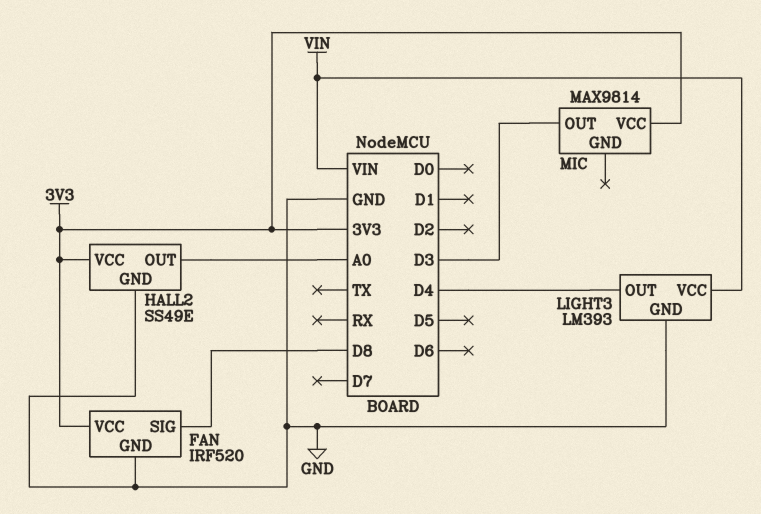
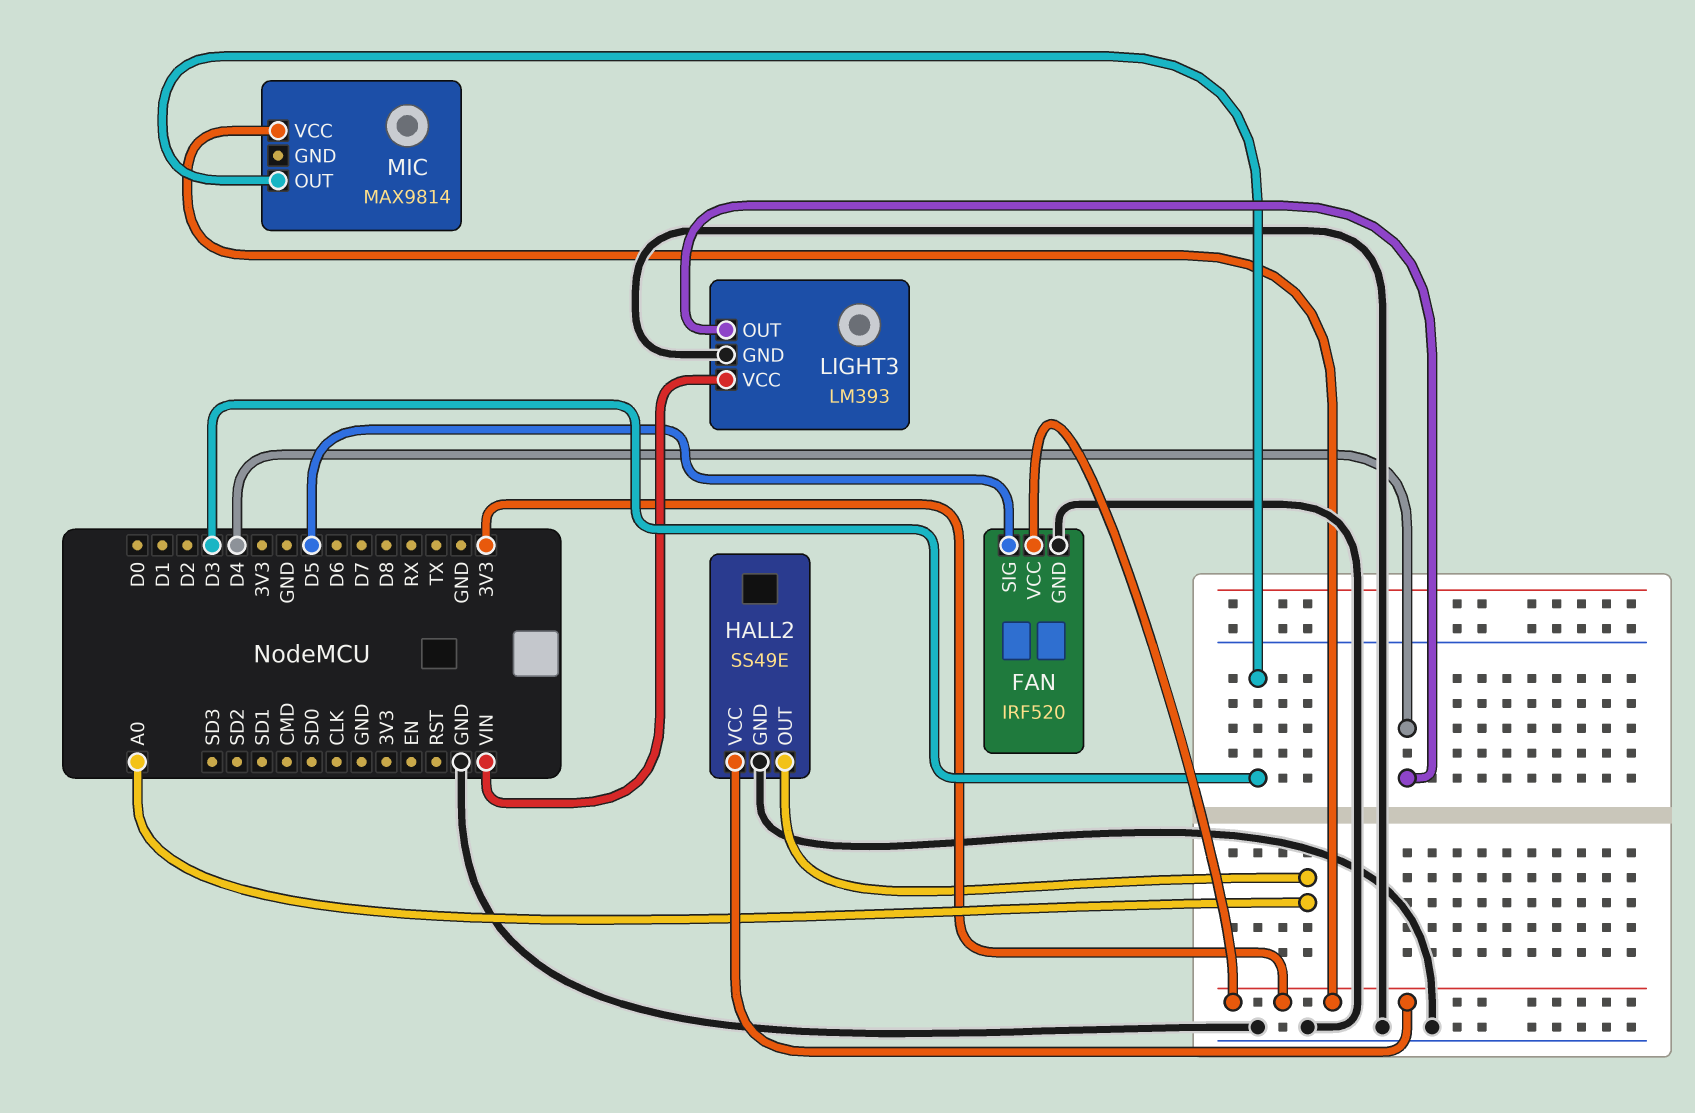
FAN pin SIG: D8 -> D5

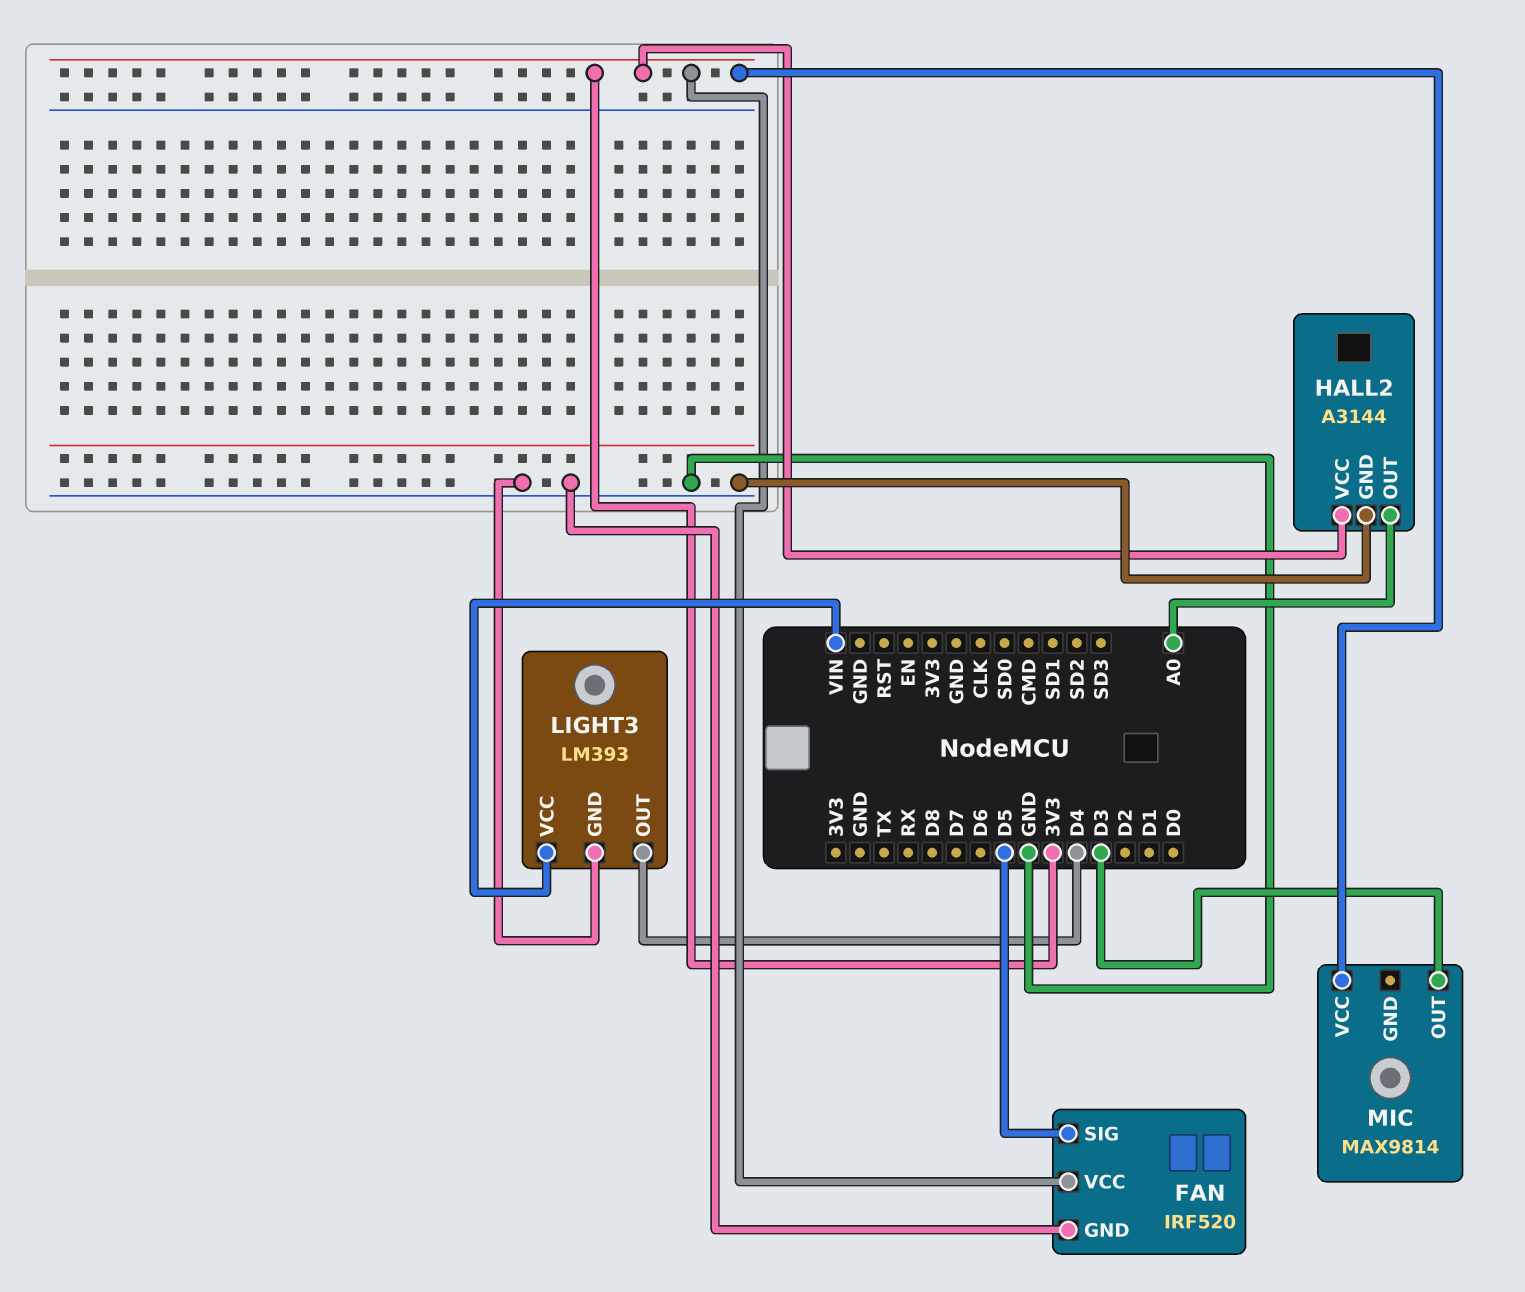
HALL2: SS49E -> A3144

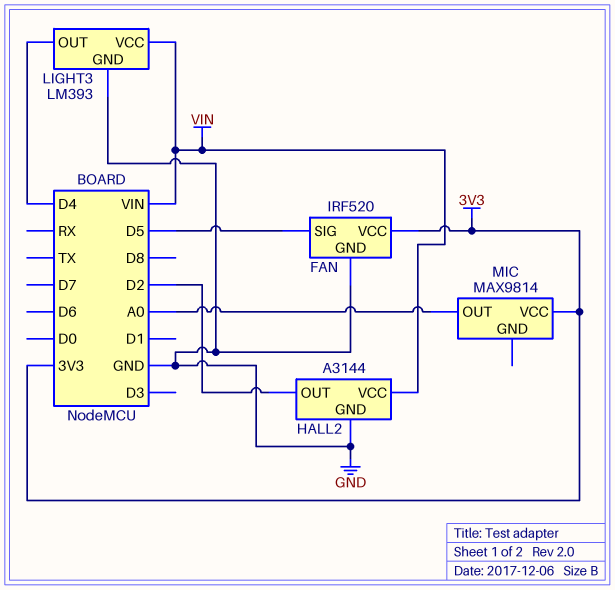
HALL2 pin OUT: A0 -> D2
HALL2 pin VCC: 3V3 -> VIN
MIC pin OUT: D3 -> A0

